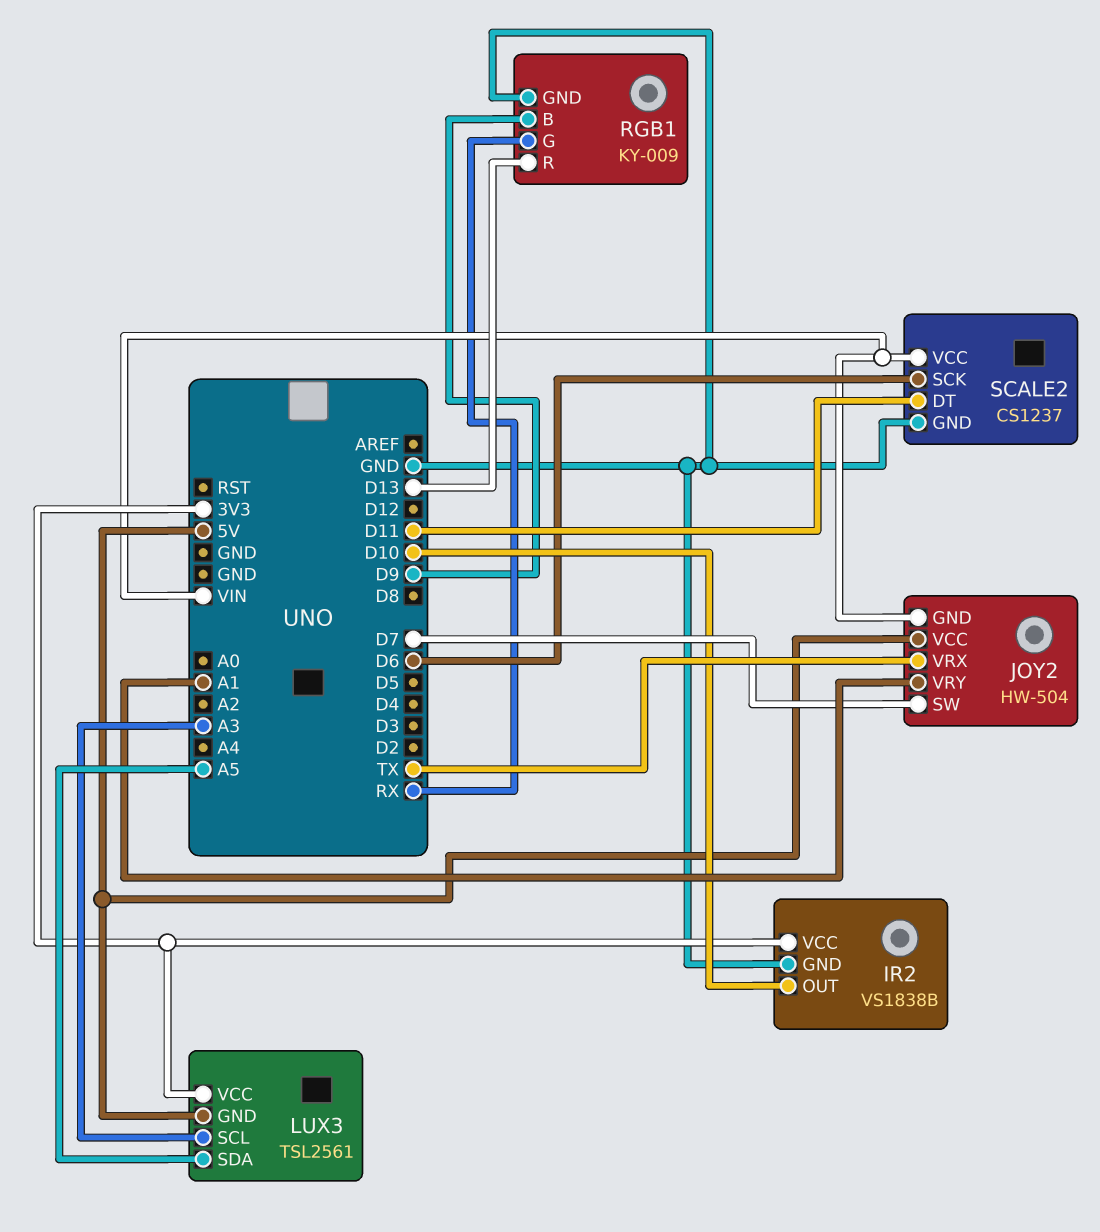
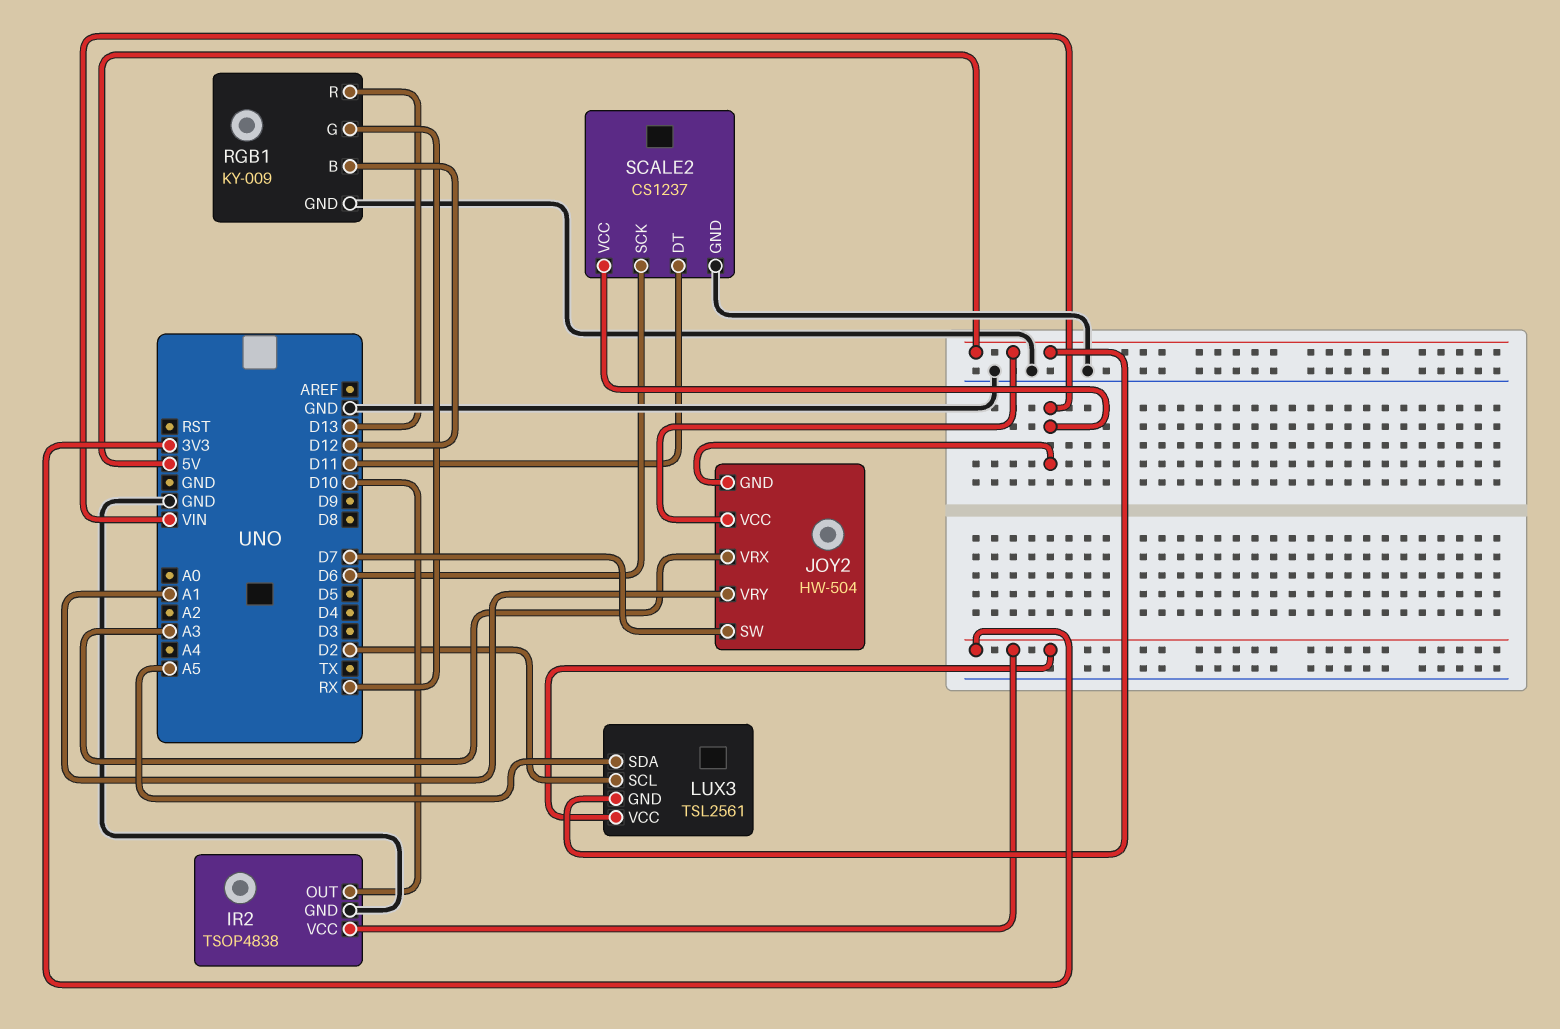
IR2: VS1838B -> TSOP4838
JOY2 pin VRX: TX -> A3
LUX3 pin SCL: A3 -> D2
RGB1 pin B: D9 -> D12

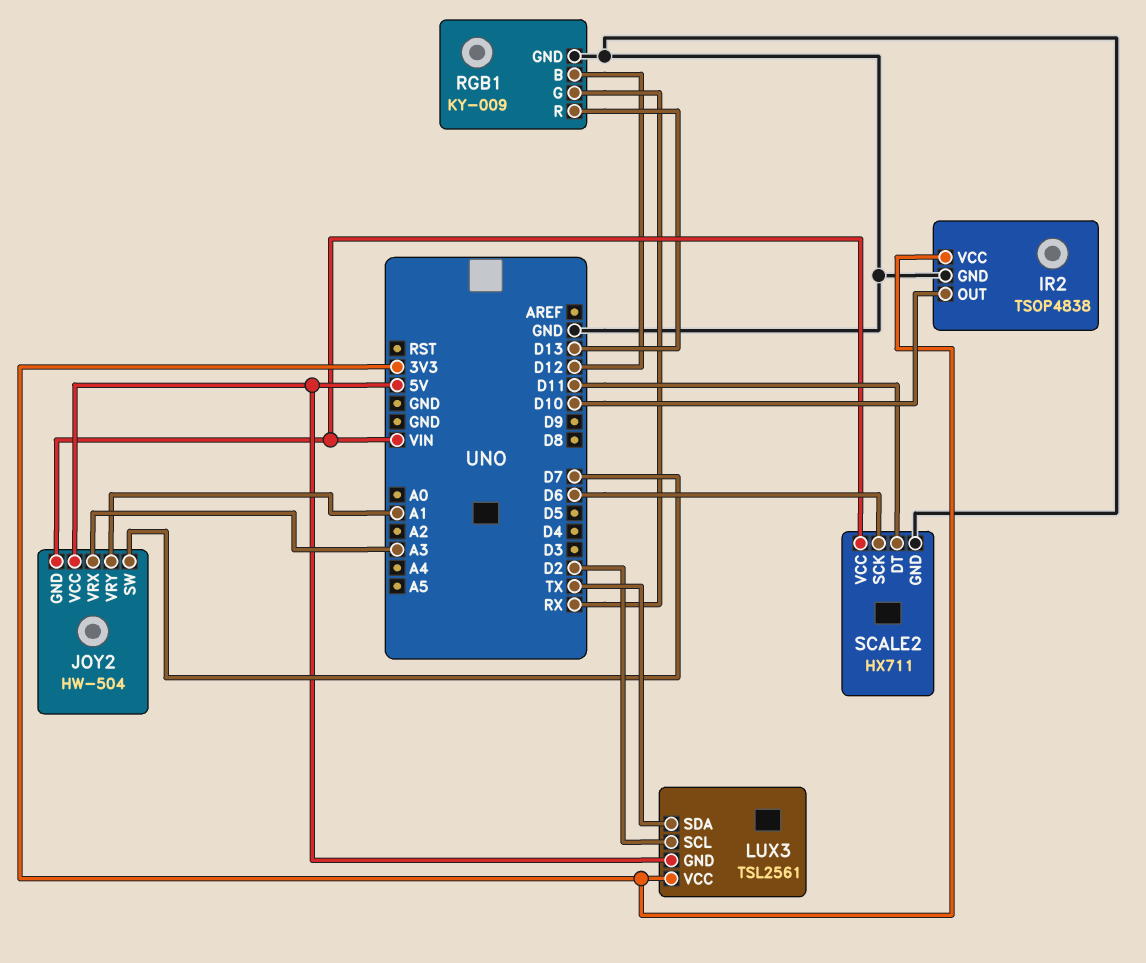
LUX3 pin SDA: A5 -> TX
SCALE2: CS1237 -> HX711

